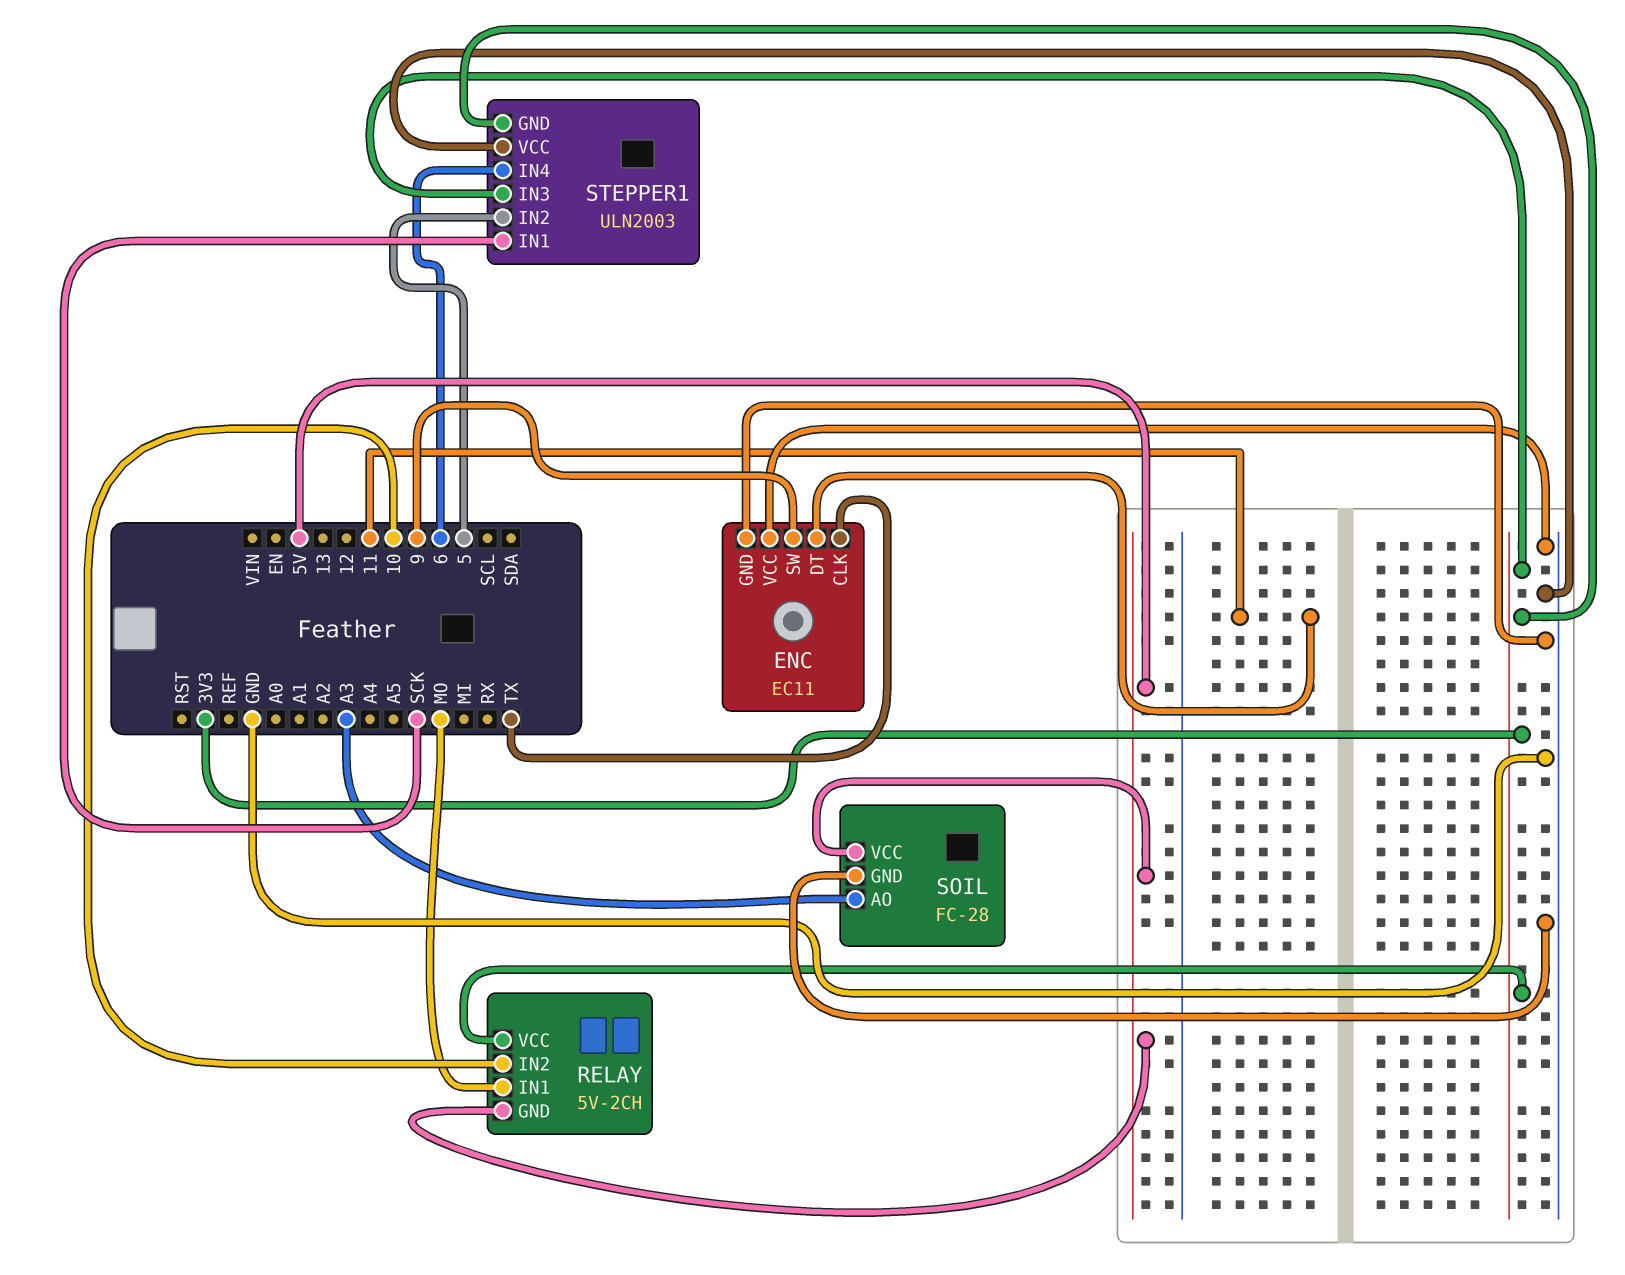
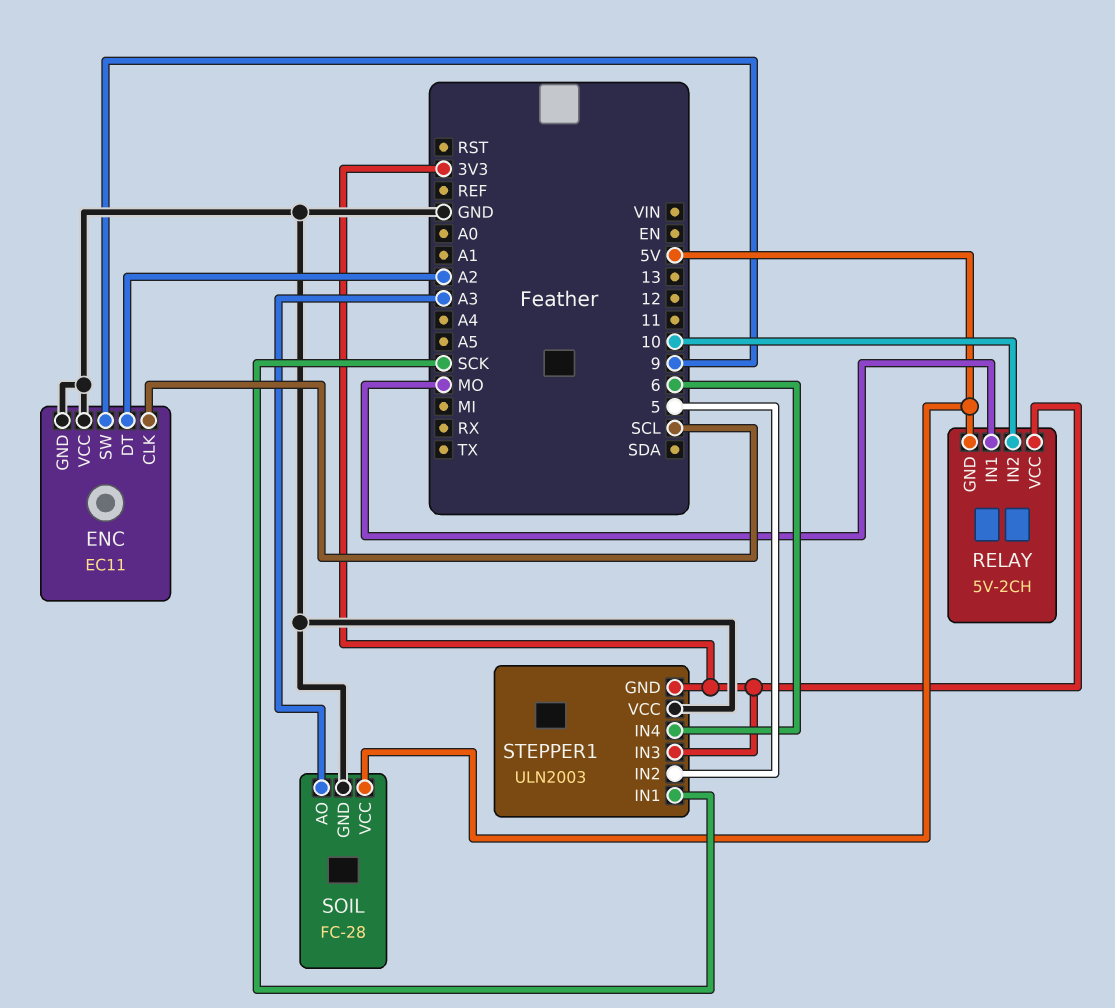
ENC pin CLK: TX -> SCL
ENC pin DT: 11 -> A2

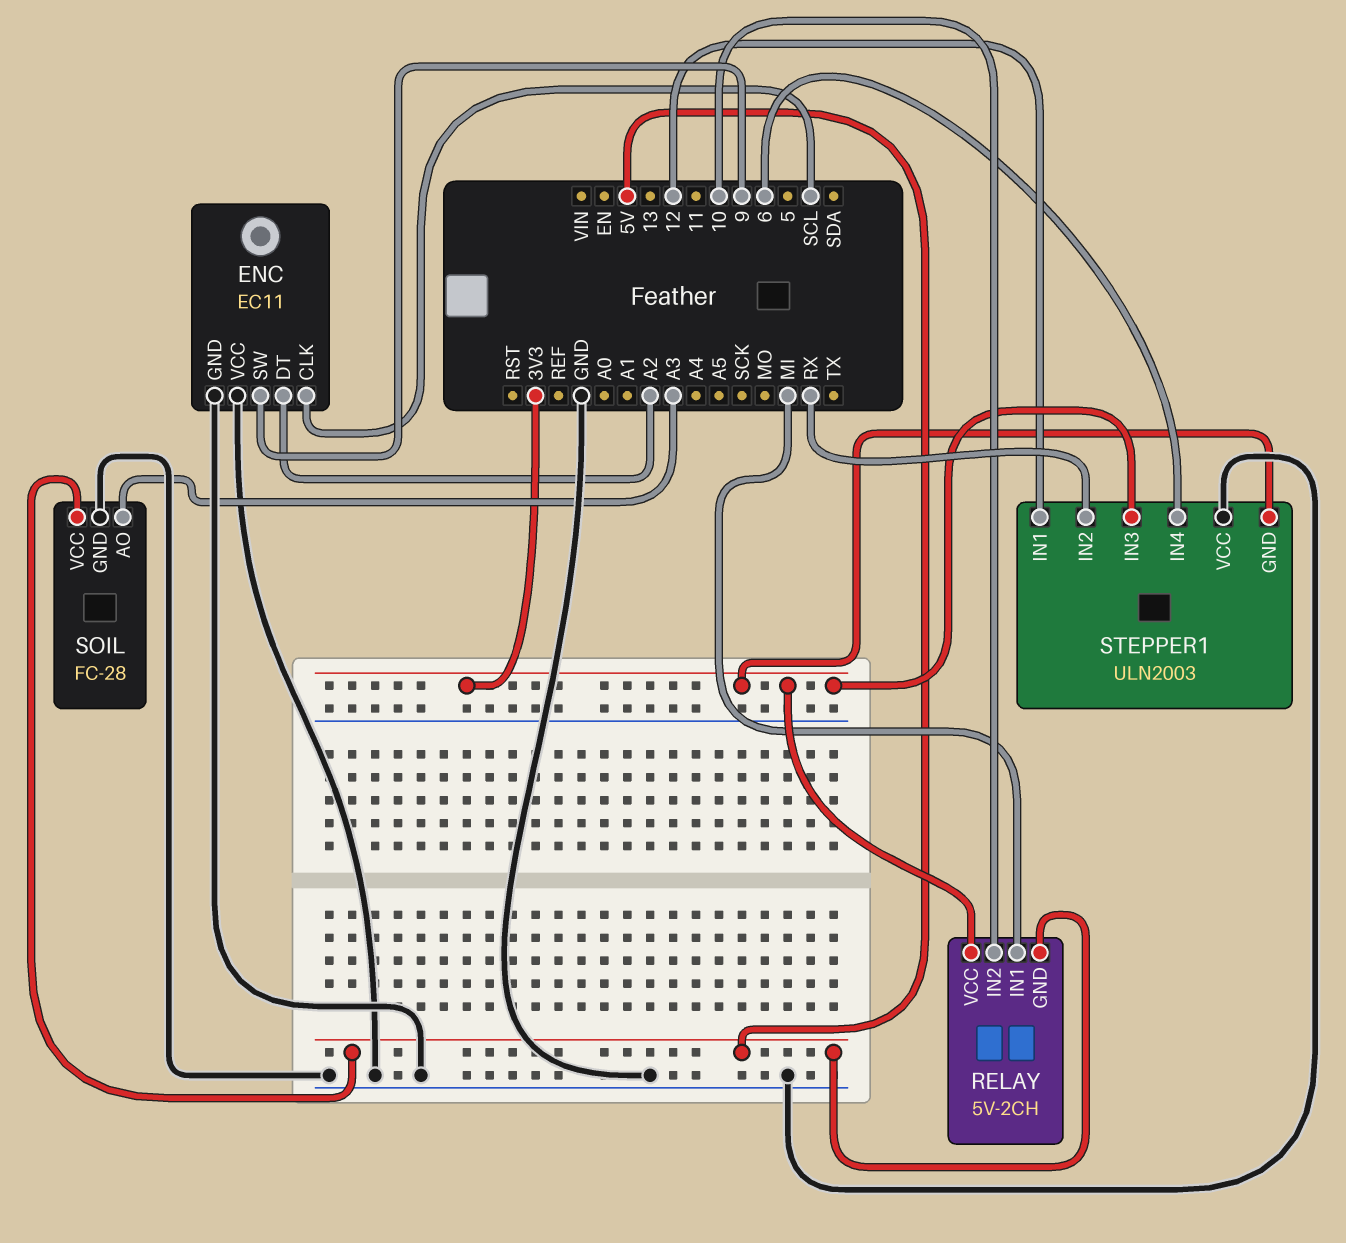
RELAY pin IN1: MO -> MI
STEPPER1 pin IN1: SCK -> 12
STEPPER1 pin IN2: 5 -> RX

